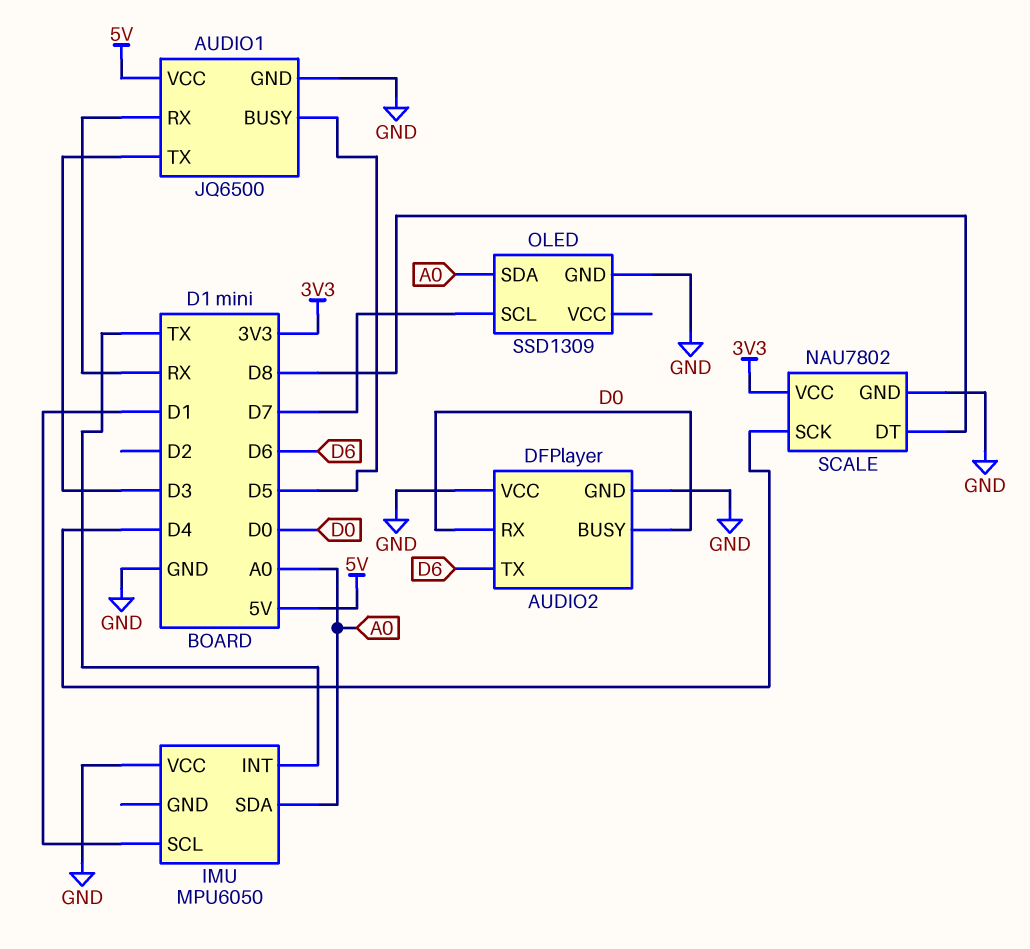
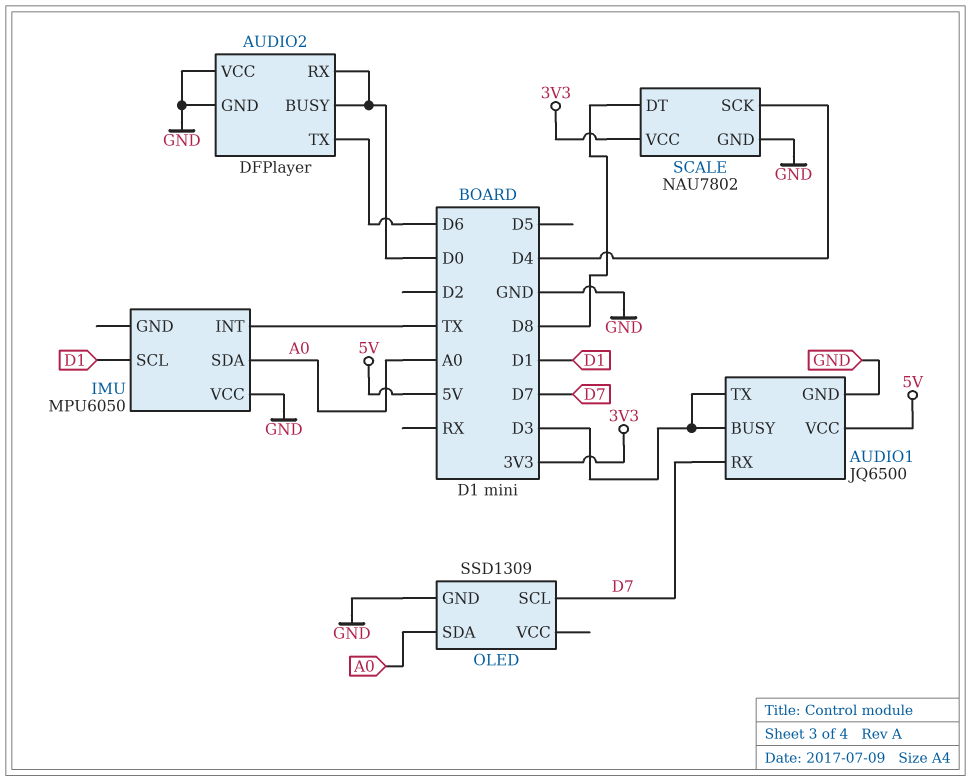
AUDIO1 pin BUSY: D5 -> D3
AUDIO1 pin RX: RX -> D7

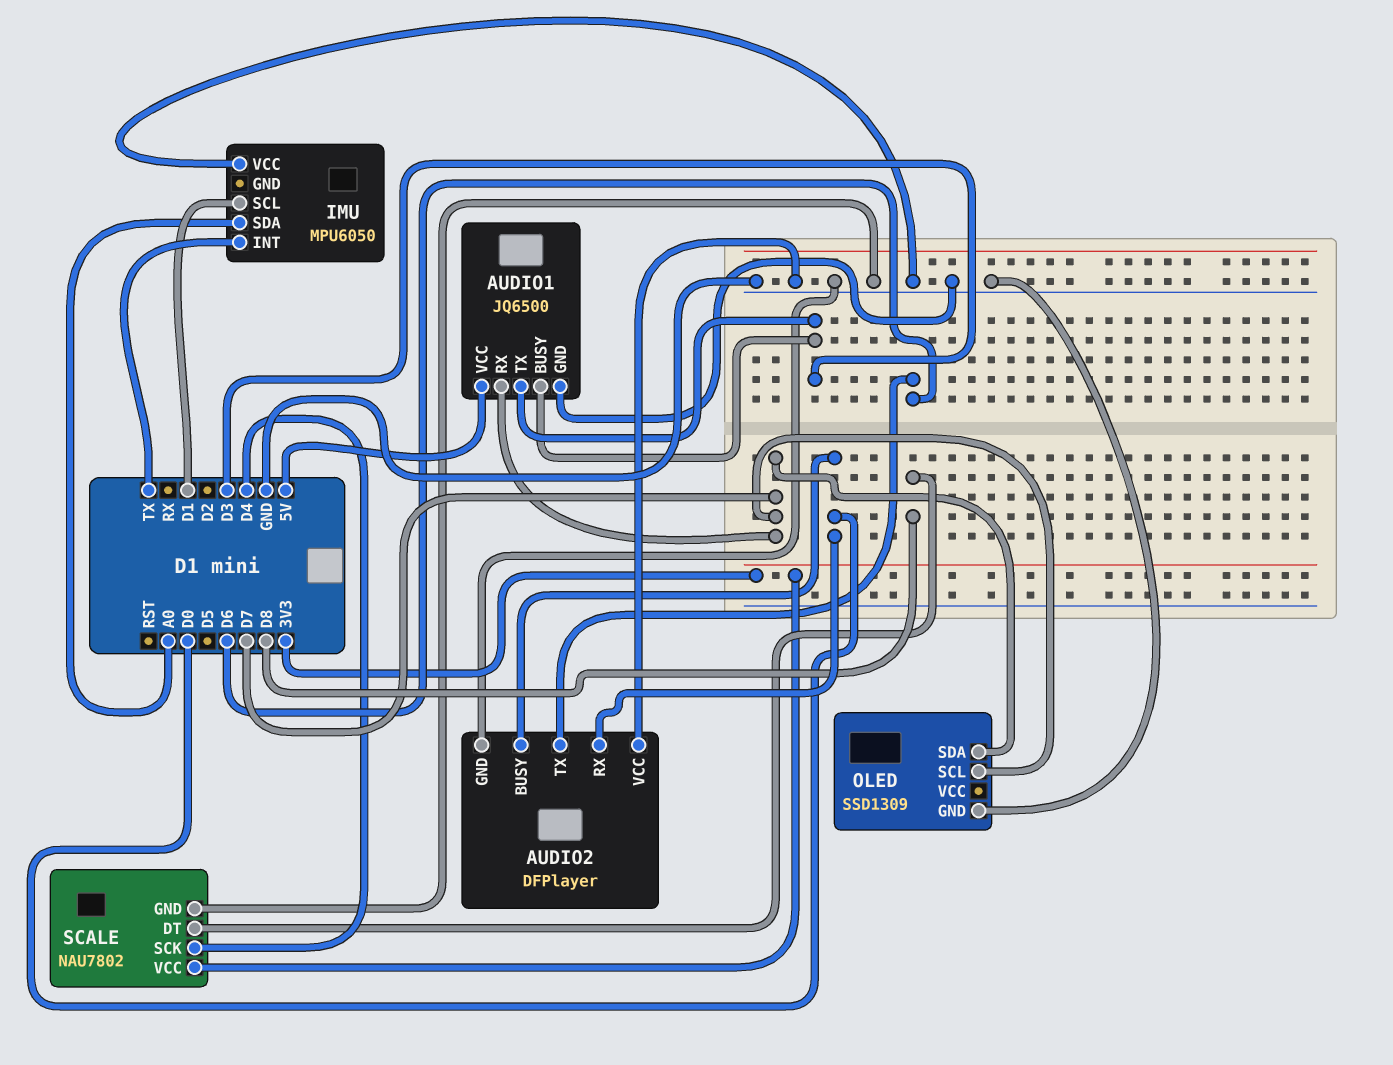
OLED pin SDA: A0 -> D7

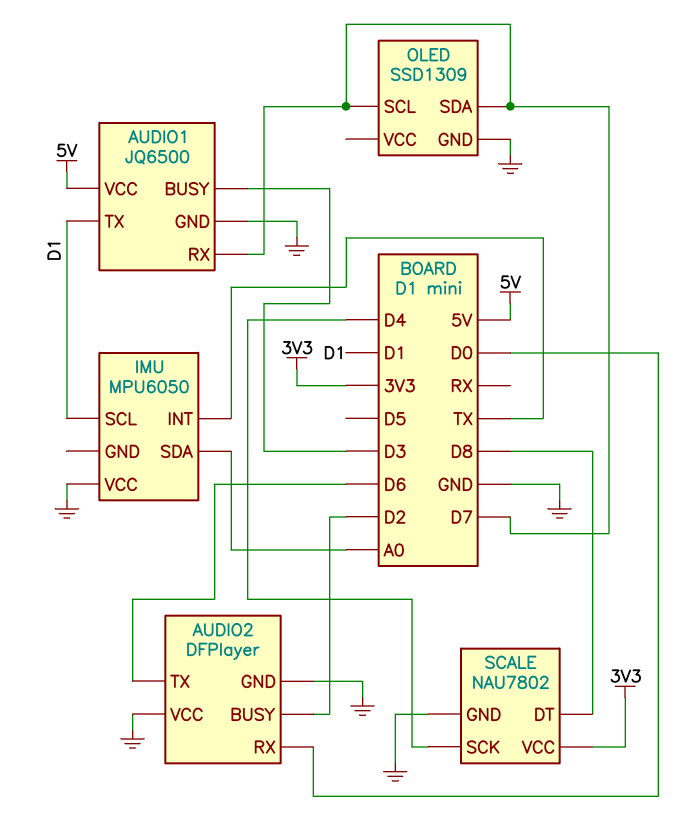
AUDIO1 pin TX: D3 -> D1
AUDIO2 pin BUSY: D0 -> D2

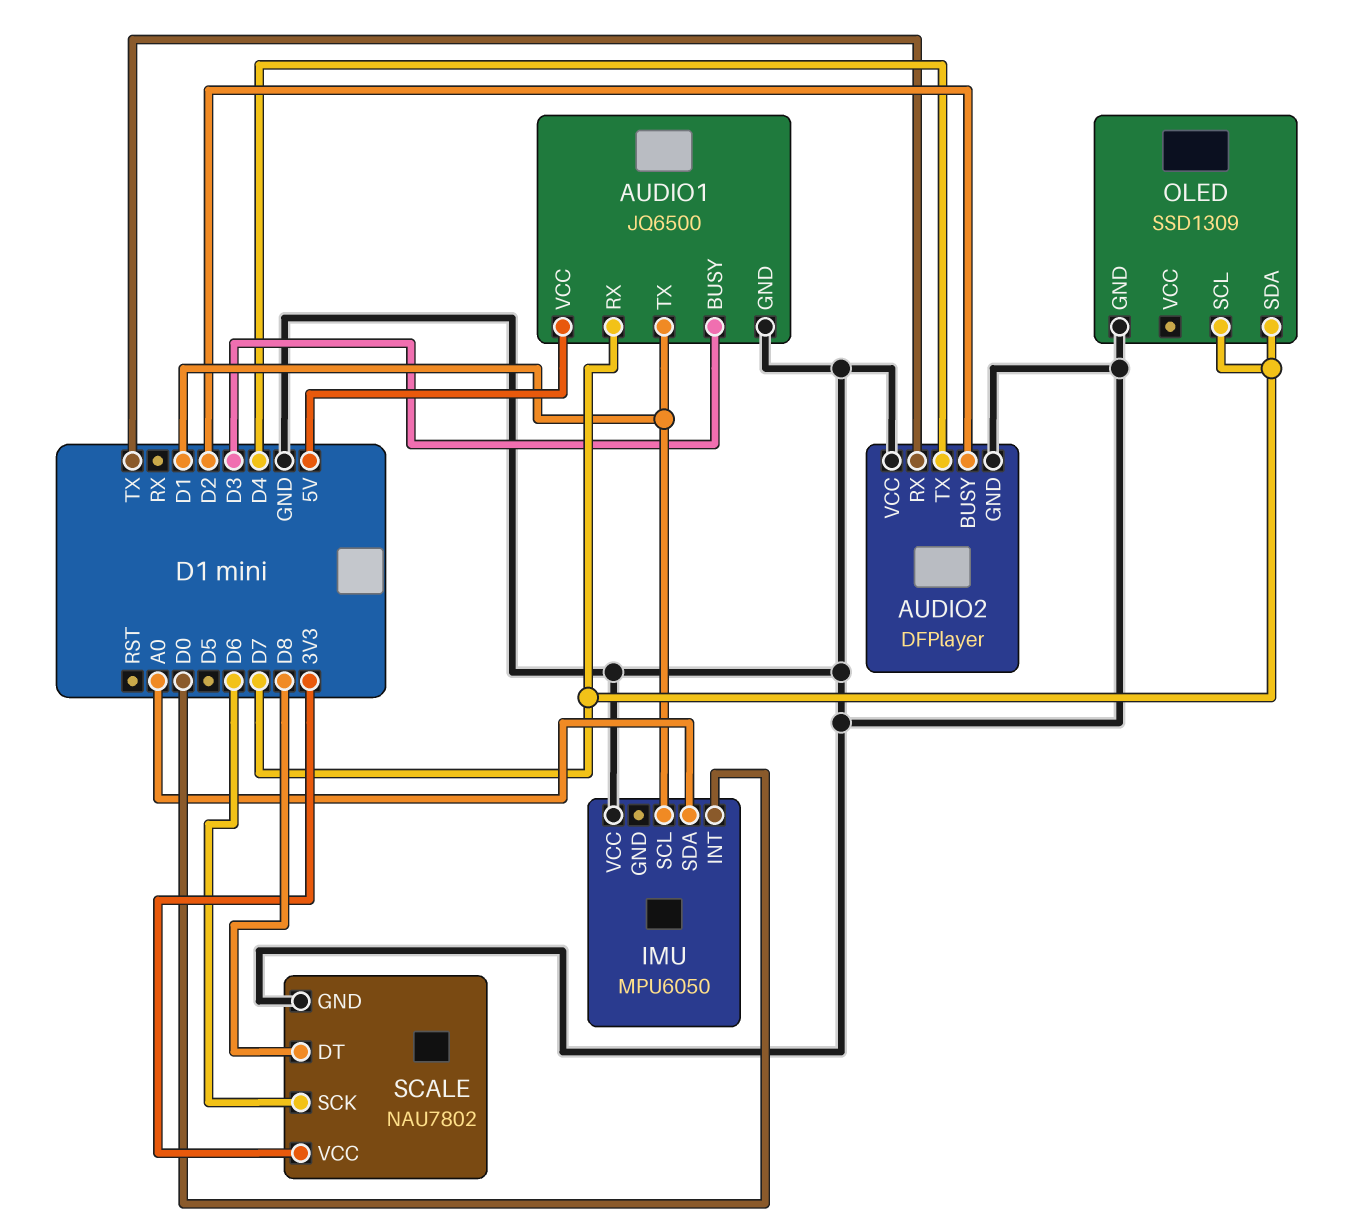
AUDIO2 pin RX: D0 -> TX
AUDIO2 pin TX: D6 -> D4
IMU pin INT: TX -> D0
SCALE pin SCK: D4 -> D6

